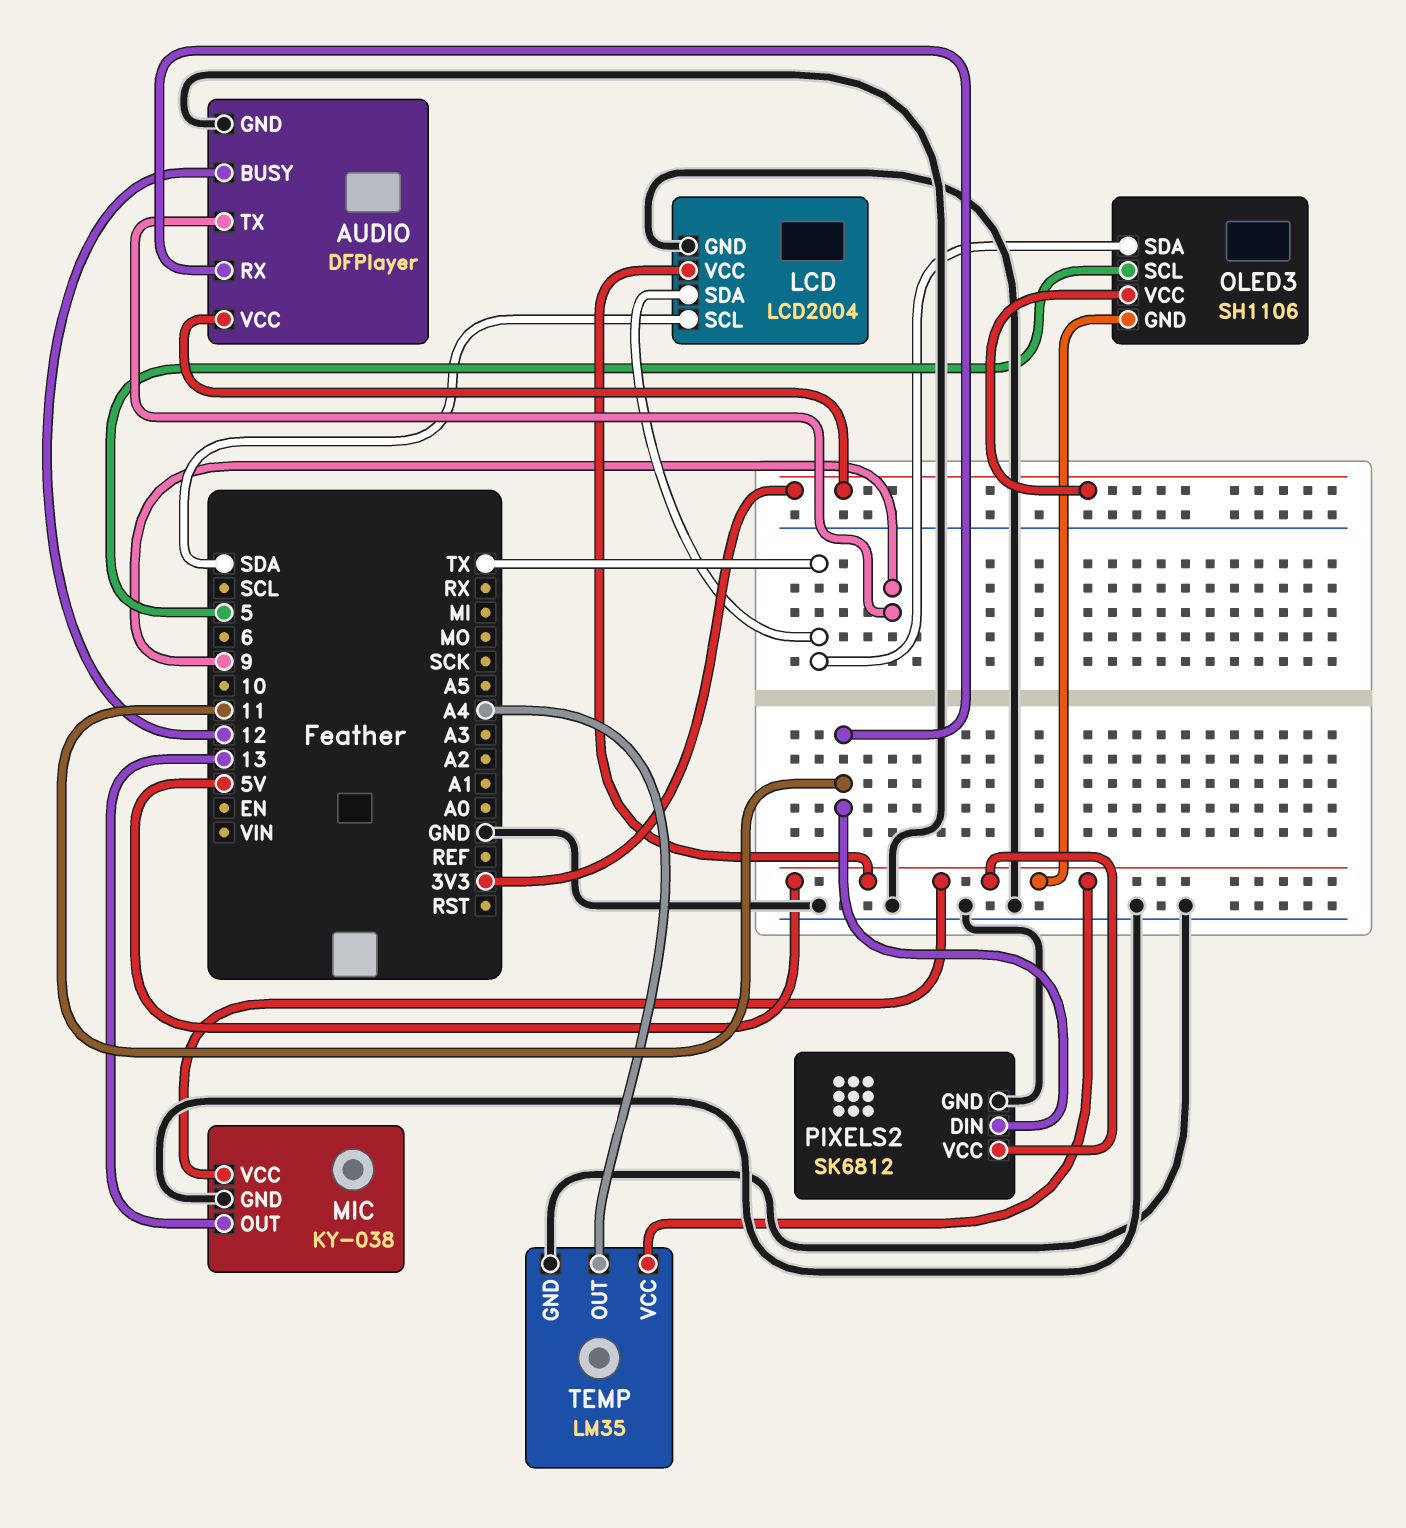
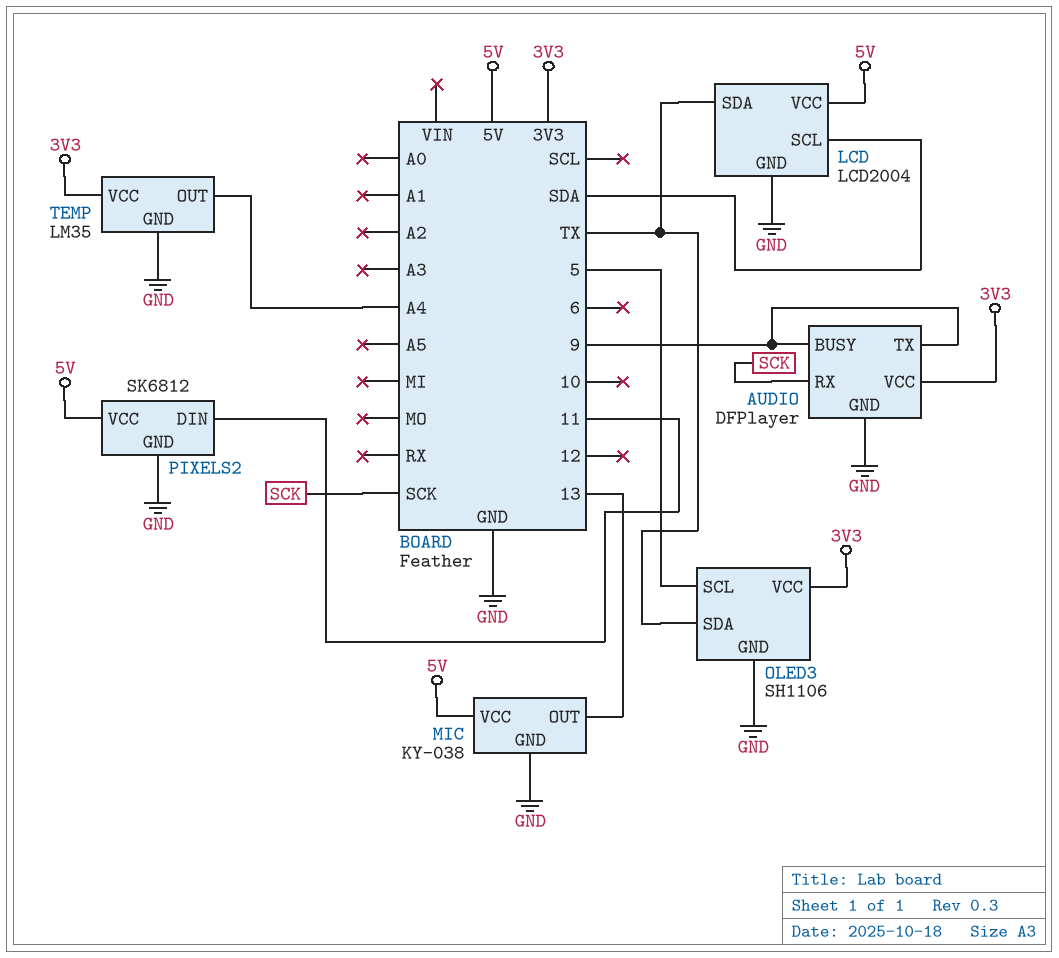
AUDIO pin BUSY: 12 -> 9
AUDIO pin RX: 11 -> SCK
OLED3 pin GND: 5V -> GND
TEMP pin VCC: 5V -> 3V3

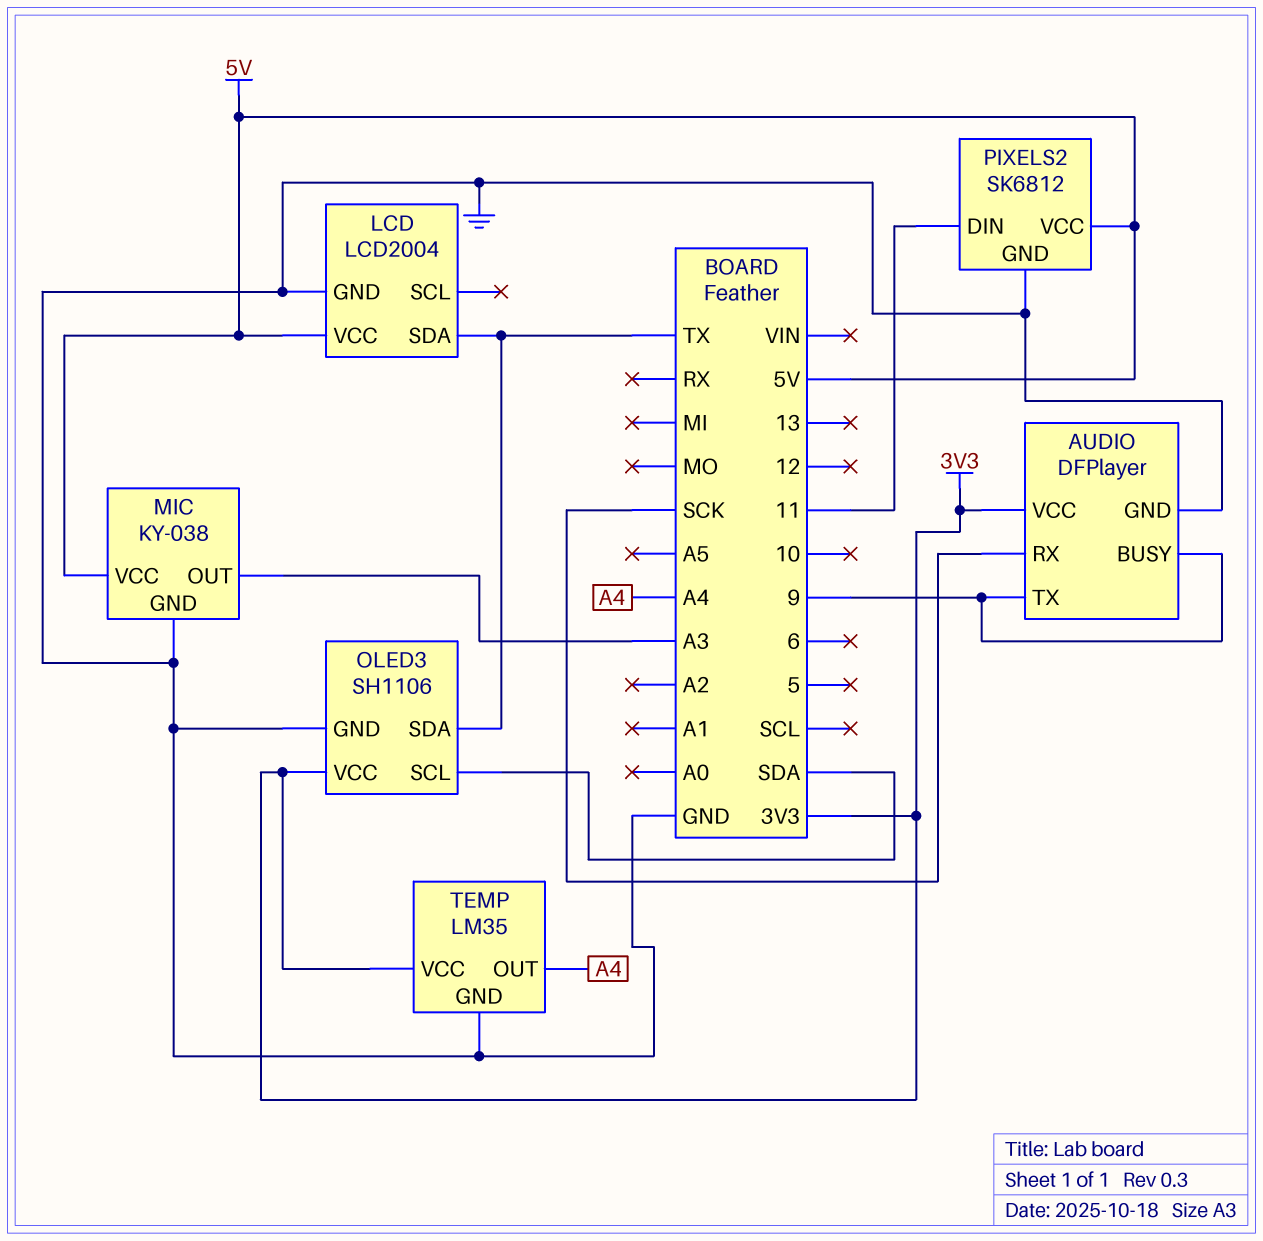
LCD pin SCL: SDA -> none
MIC pin OUT: 13 -> A3
OLED3 pin SCL: 5 -> SDA

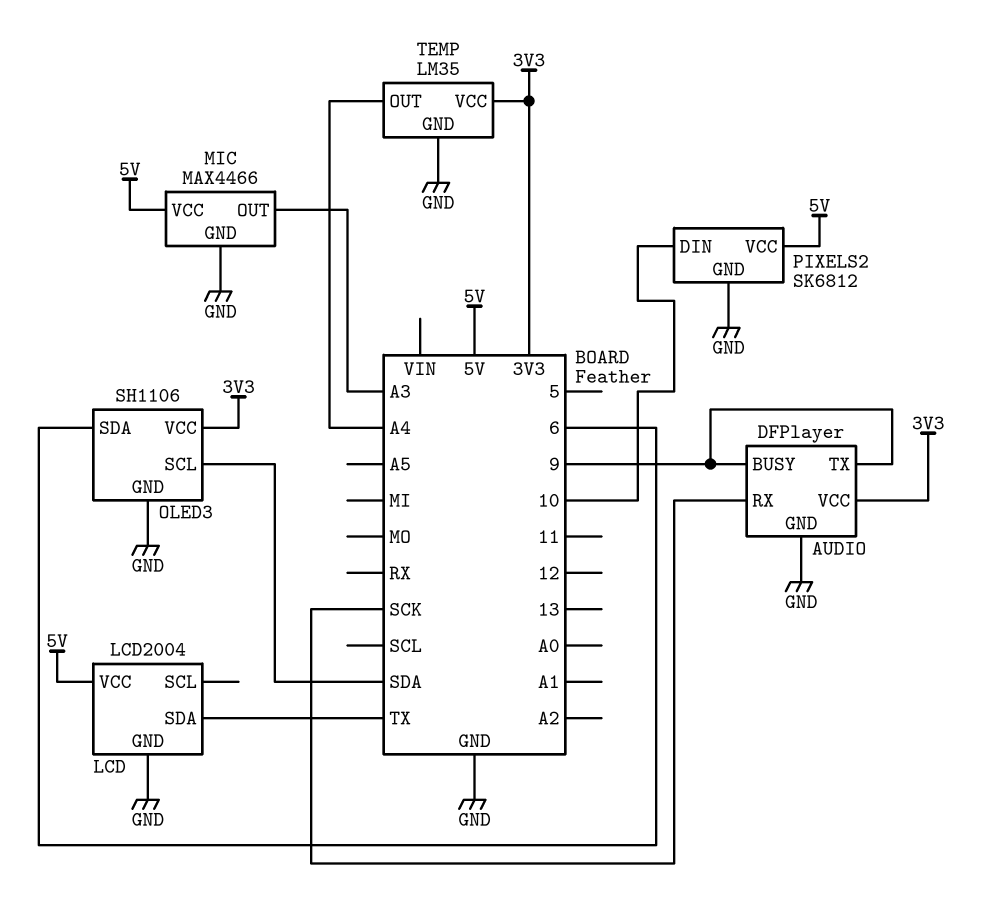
MIC: KY-038 -> MAX4466
OLED3 pin SDA: TX -> 6
PIXELS2 pin DIN: 11 -> 10

